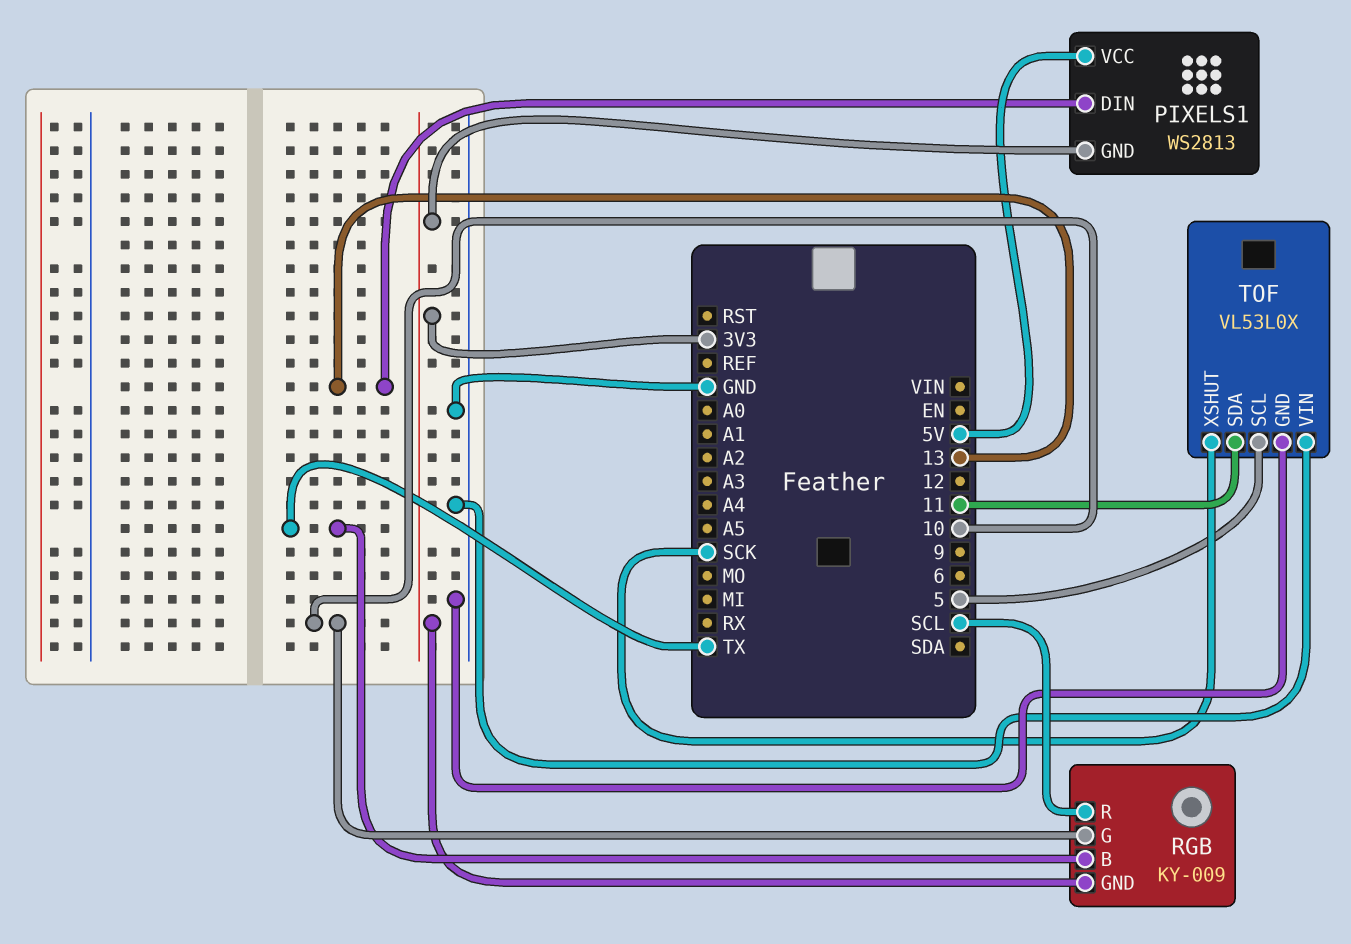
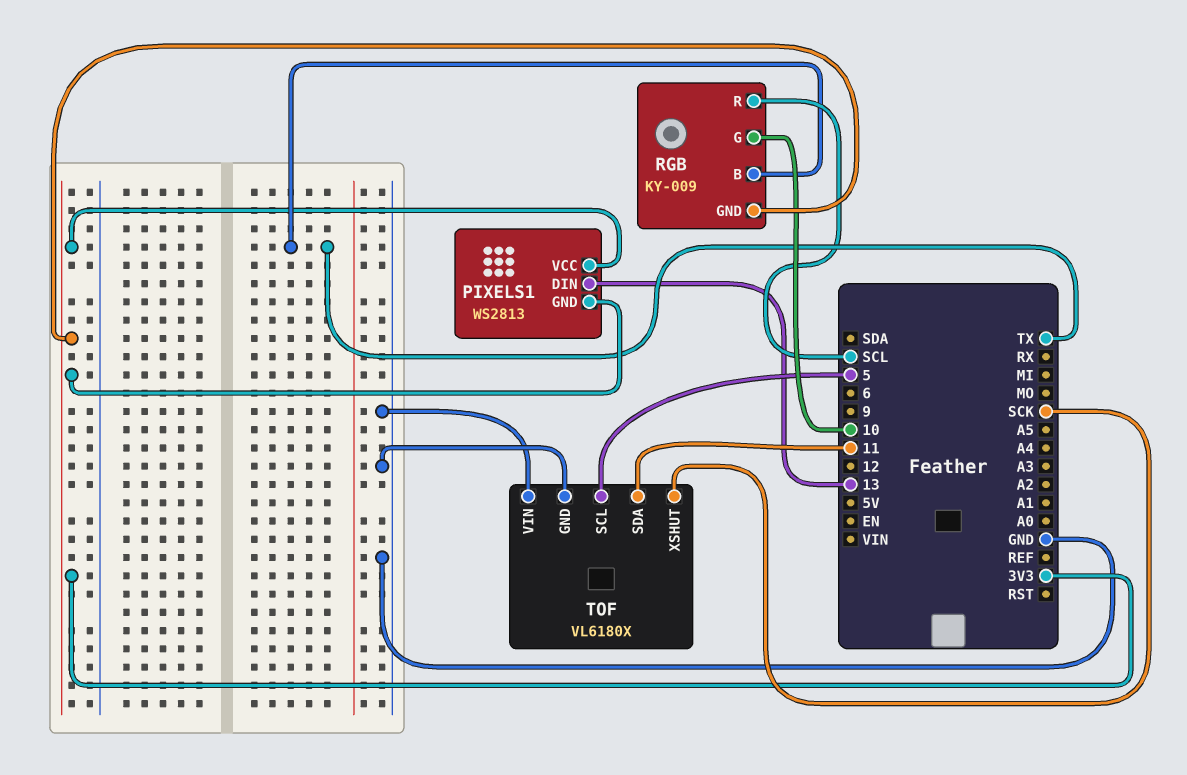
PIXELS1 pin VCC: 5V -> 3V3
TOF: VL53L0X -> VL6180X

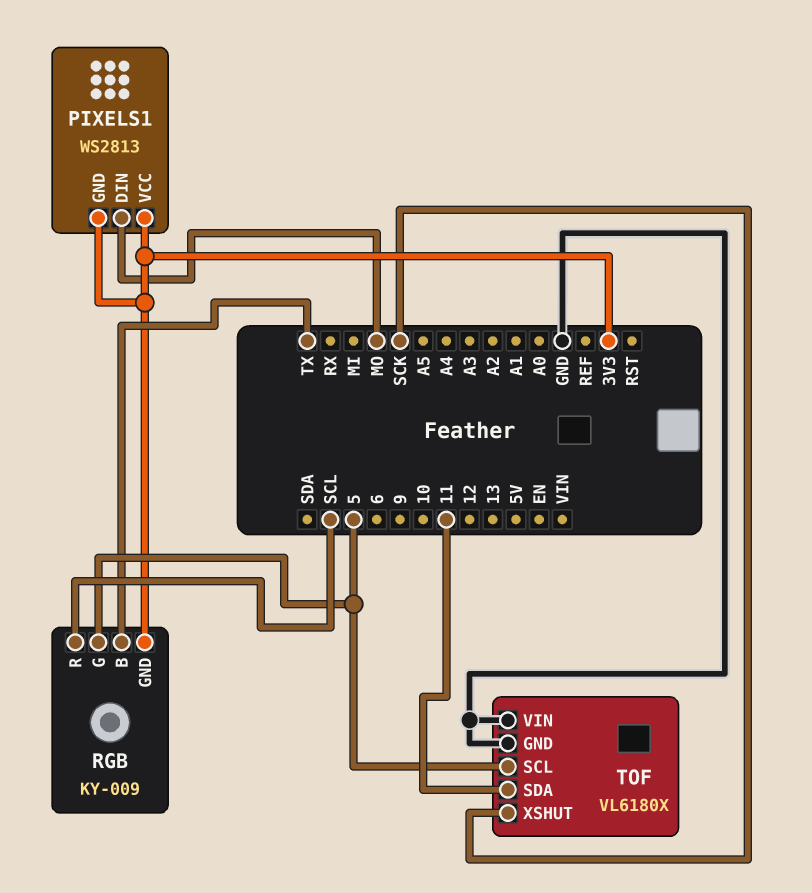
PIXELS1 pin DIN: 13 -> MO
RGB pin G: 10 -> 5

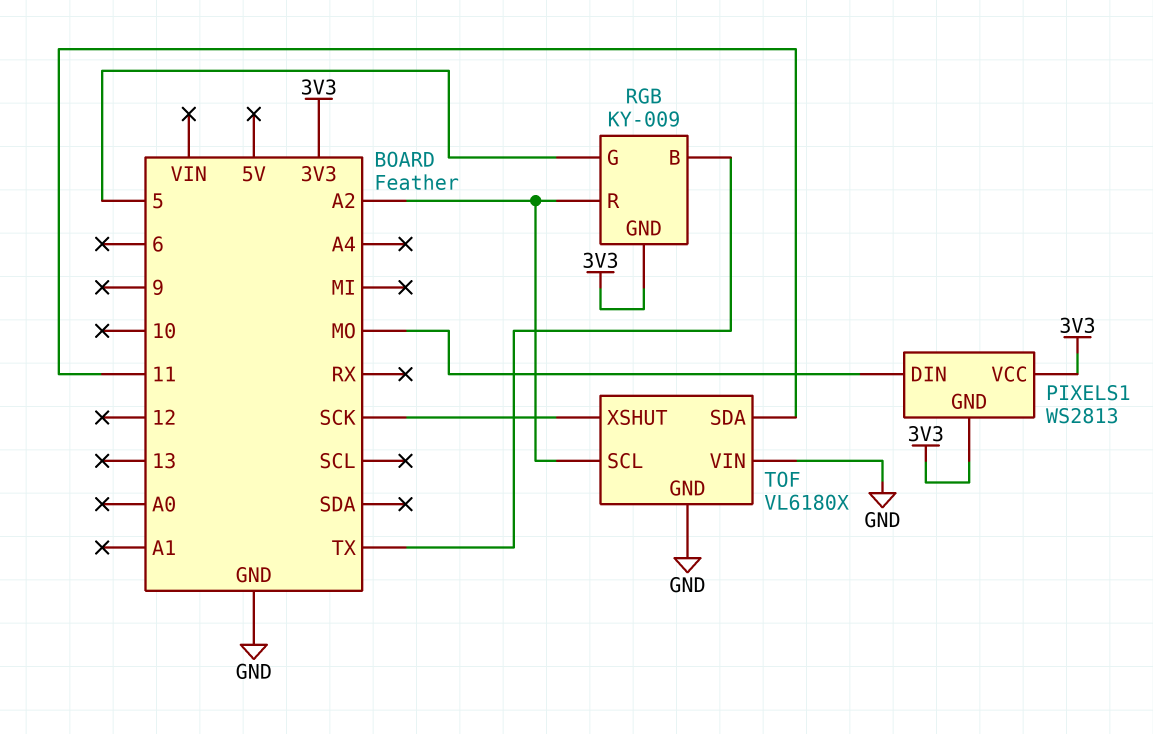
RGB pin R: SCL -> A2
TOF pin SCL: 5 -> A2

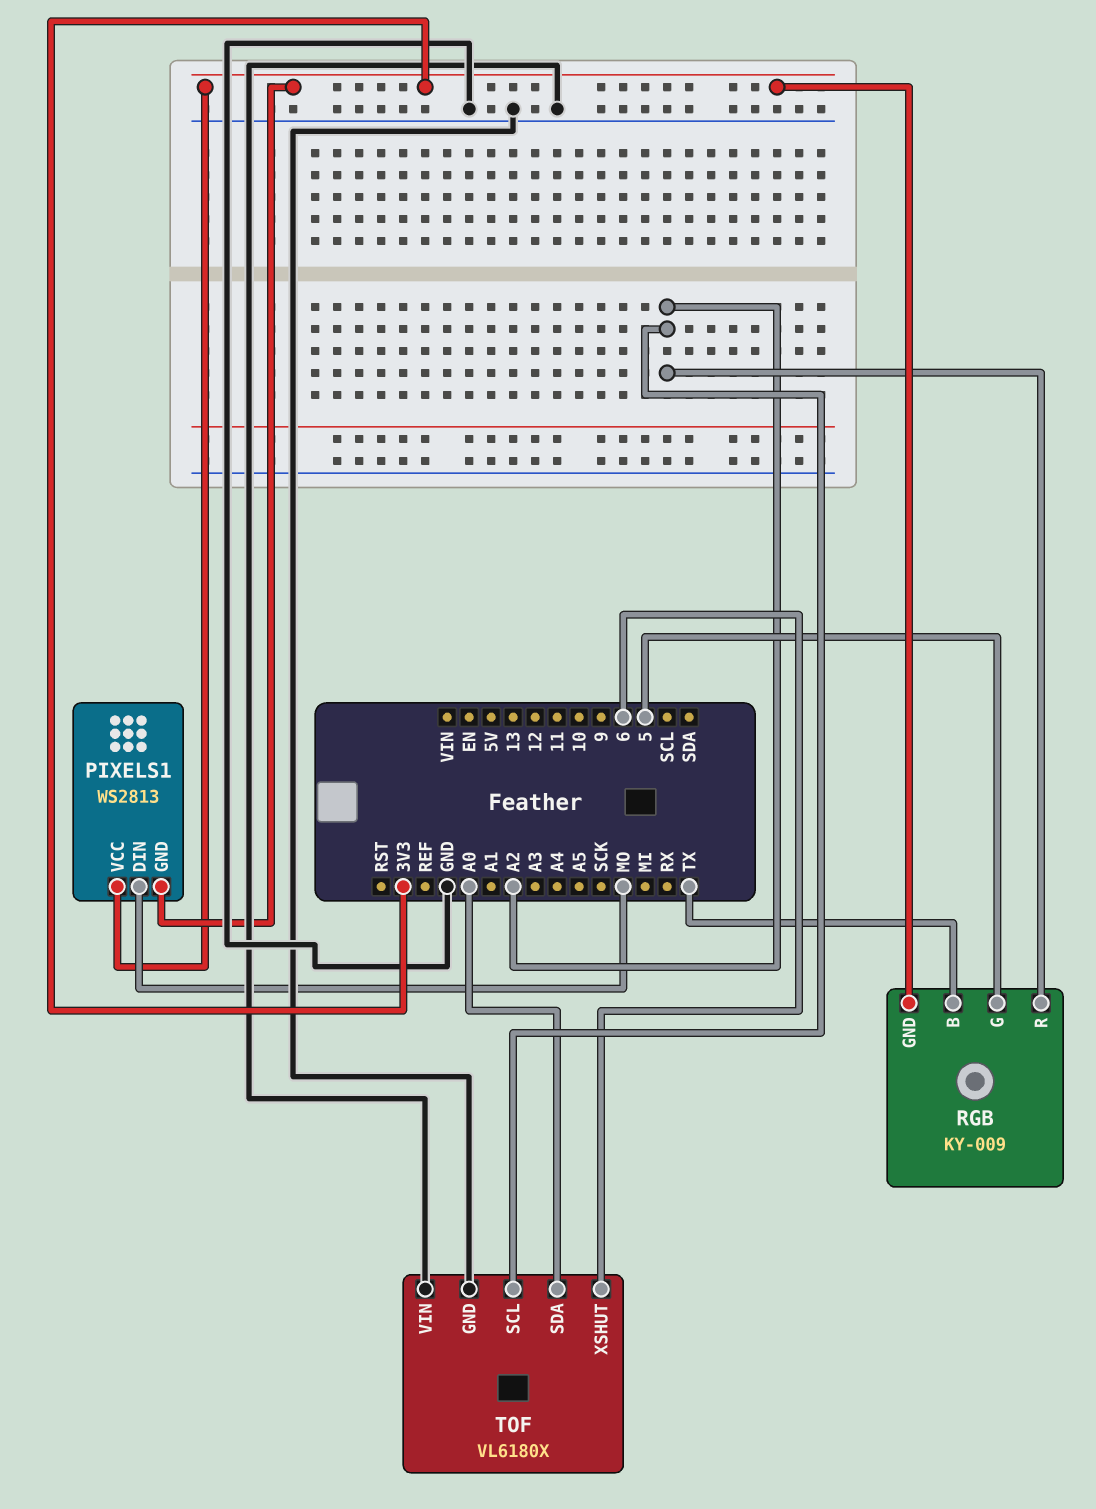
TOF pin SDA: 11 -> A0
TOF pin XSHUT: SCK -> 6

